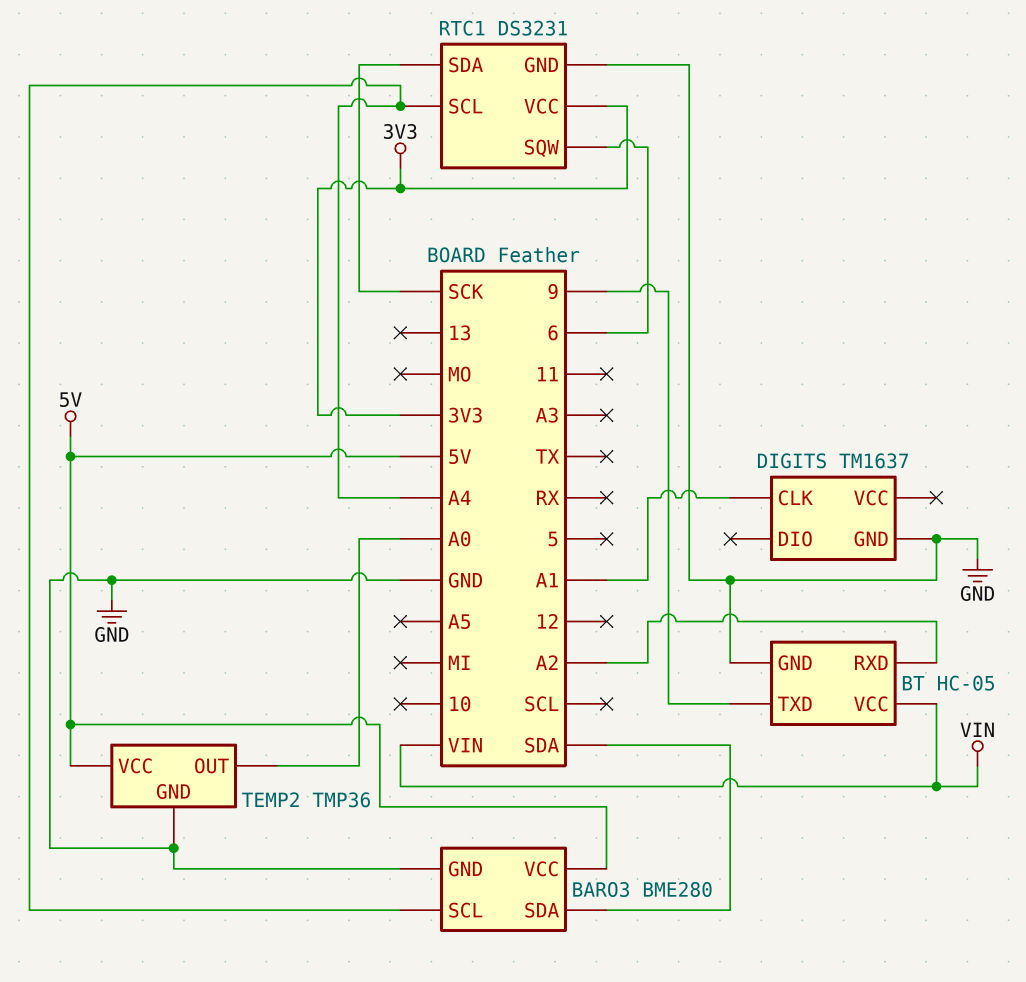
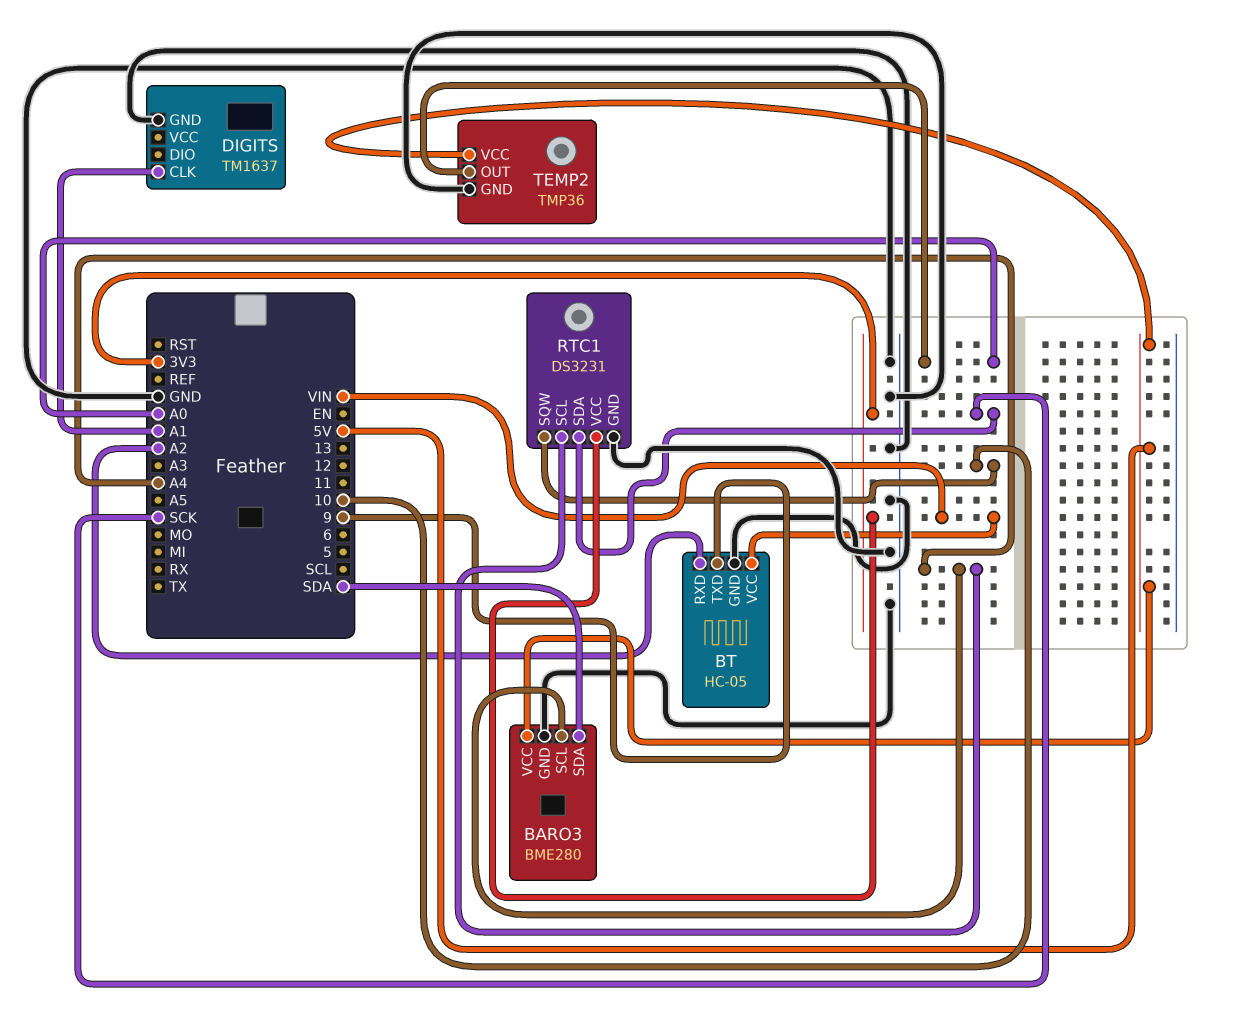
RTC1 pin SQW: 6 -> 10

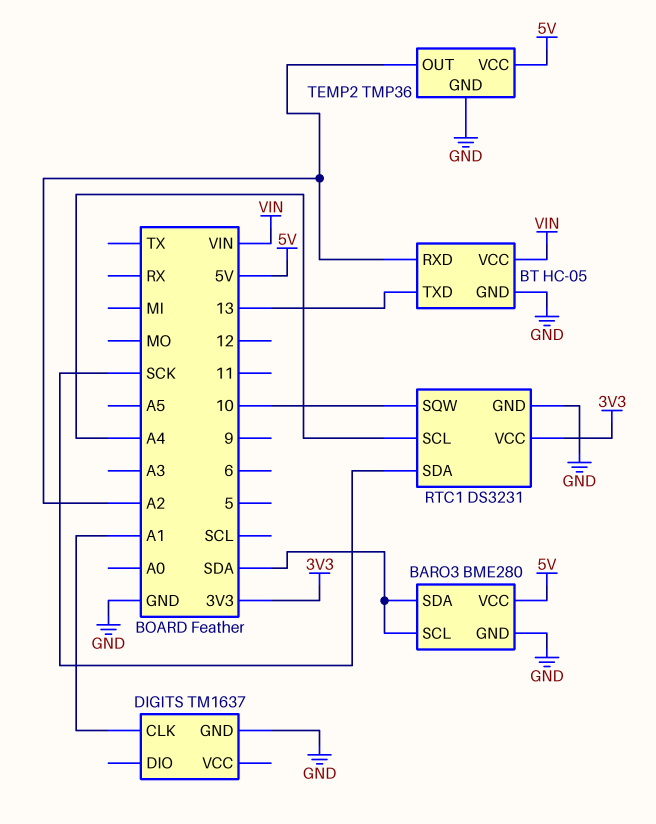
BARO3 pin SCL: A4 -> SDA
BT pin TXD: 9 -> 13
TEMP2 pin OUT: A0 -> A2

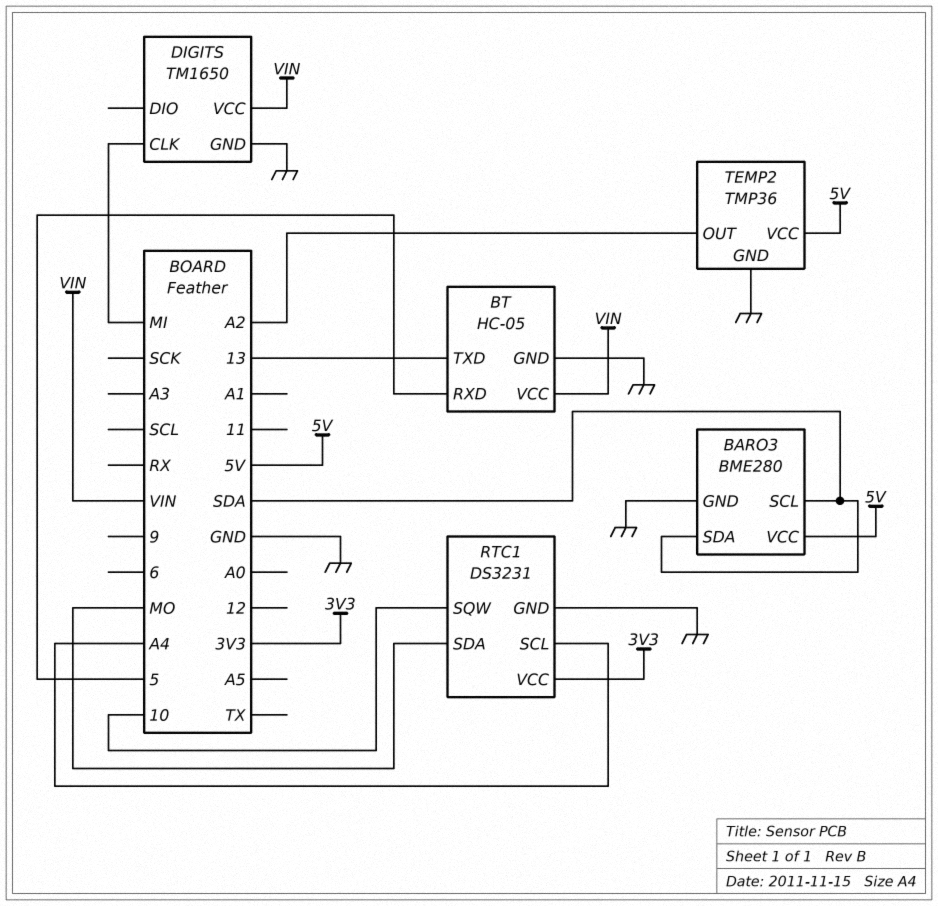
BT pin RXD: A2 -> 5
DIGITS: TM1637 -> TM1650
DIGITS pin CLK: A1 -> MI
DIGITS pin VCC: none -> VIN
RTC1 pin SDA: SCK -> MO

